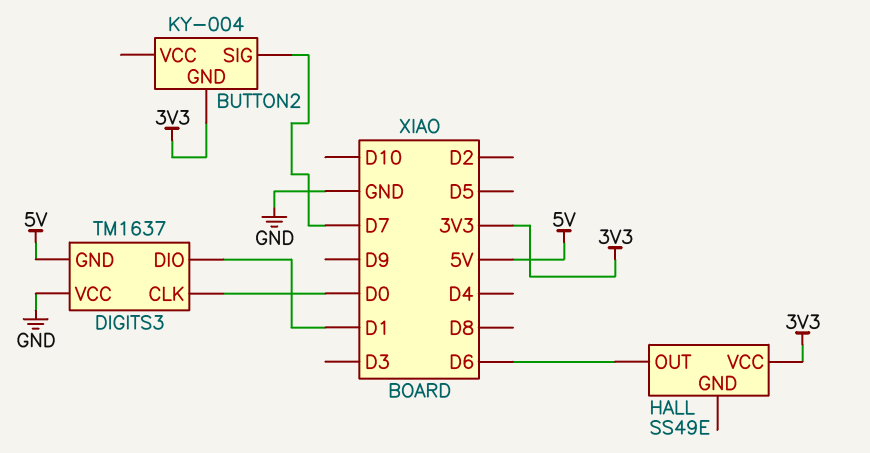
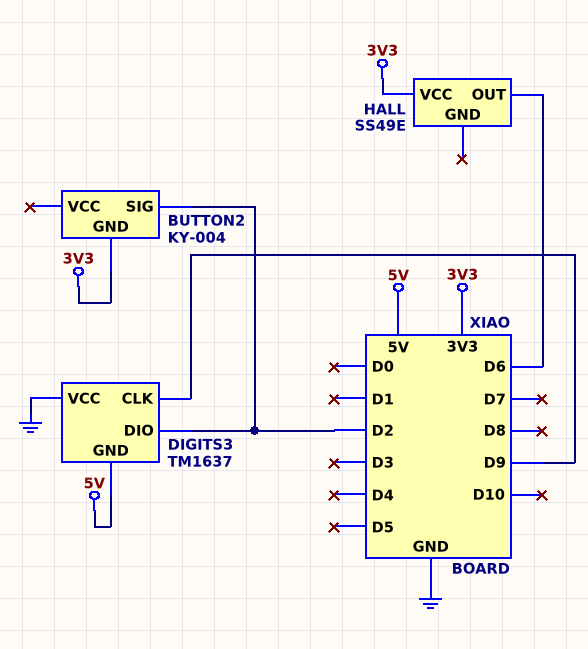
BUTTON2 pin SIG: D7 -> D2
DIGITS3 pin CLK: D0 -> D9
DIGITS3 pin DIO: D1 -> D2

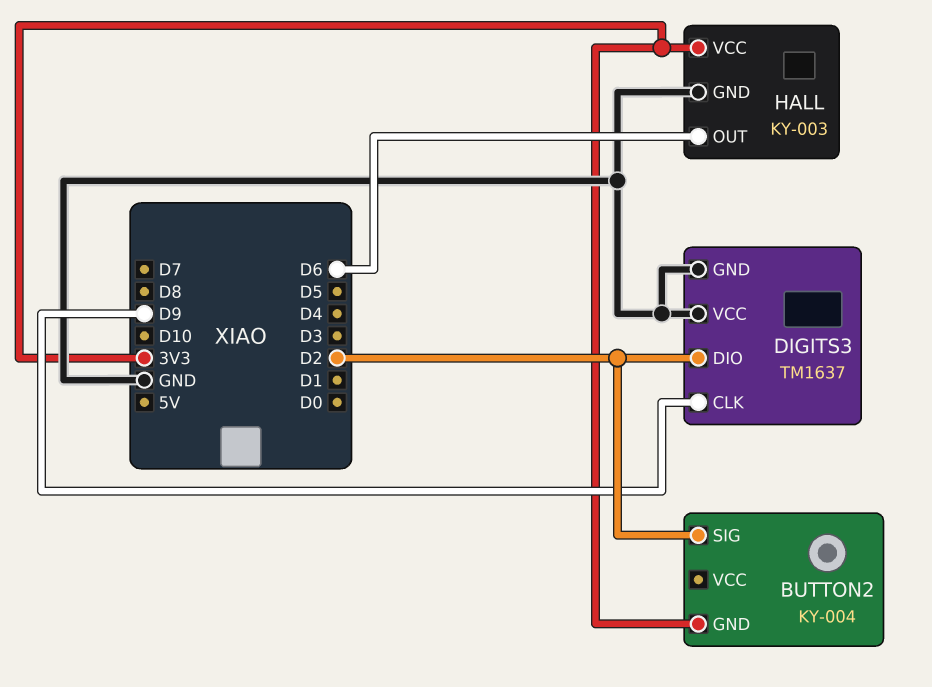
DIGITS3 pin GND: 5V -> GND
HALL: SS49E -> KY-003
HALL pin GND: none -> GND

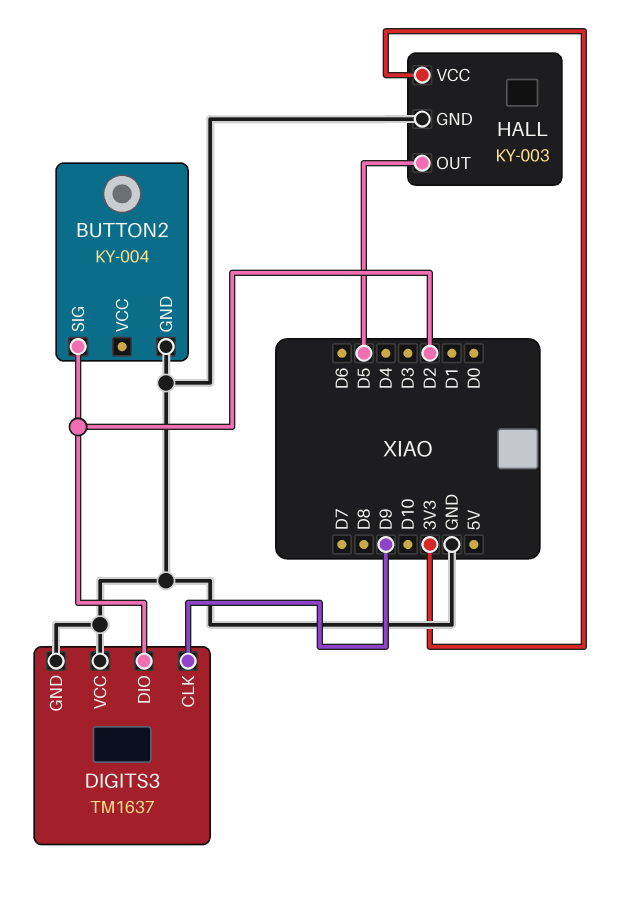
BUTTON2 pin GND: 3V3 -> GND
HALL pin OUT: D6 -> D5

